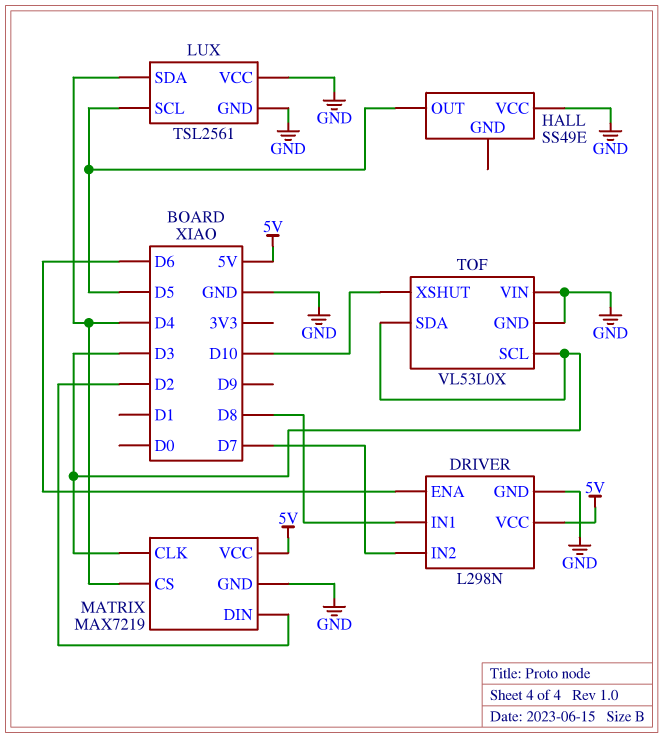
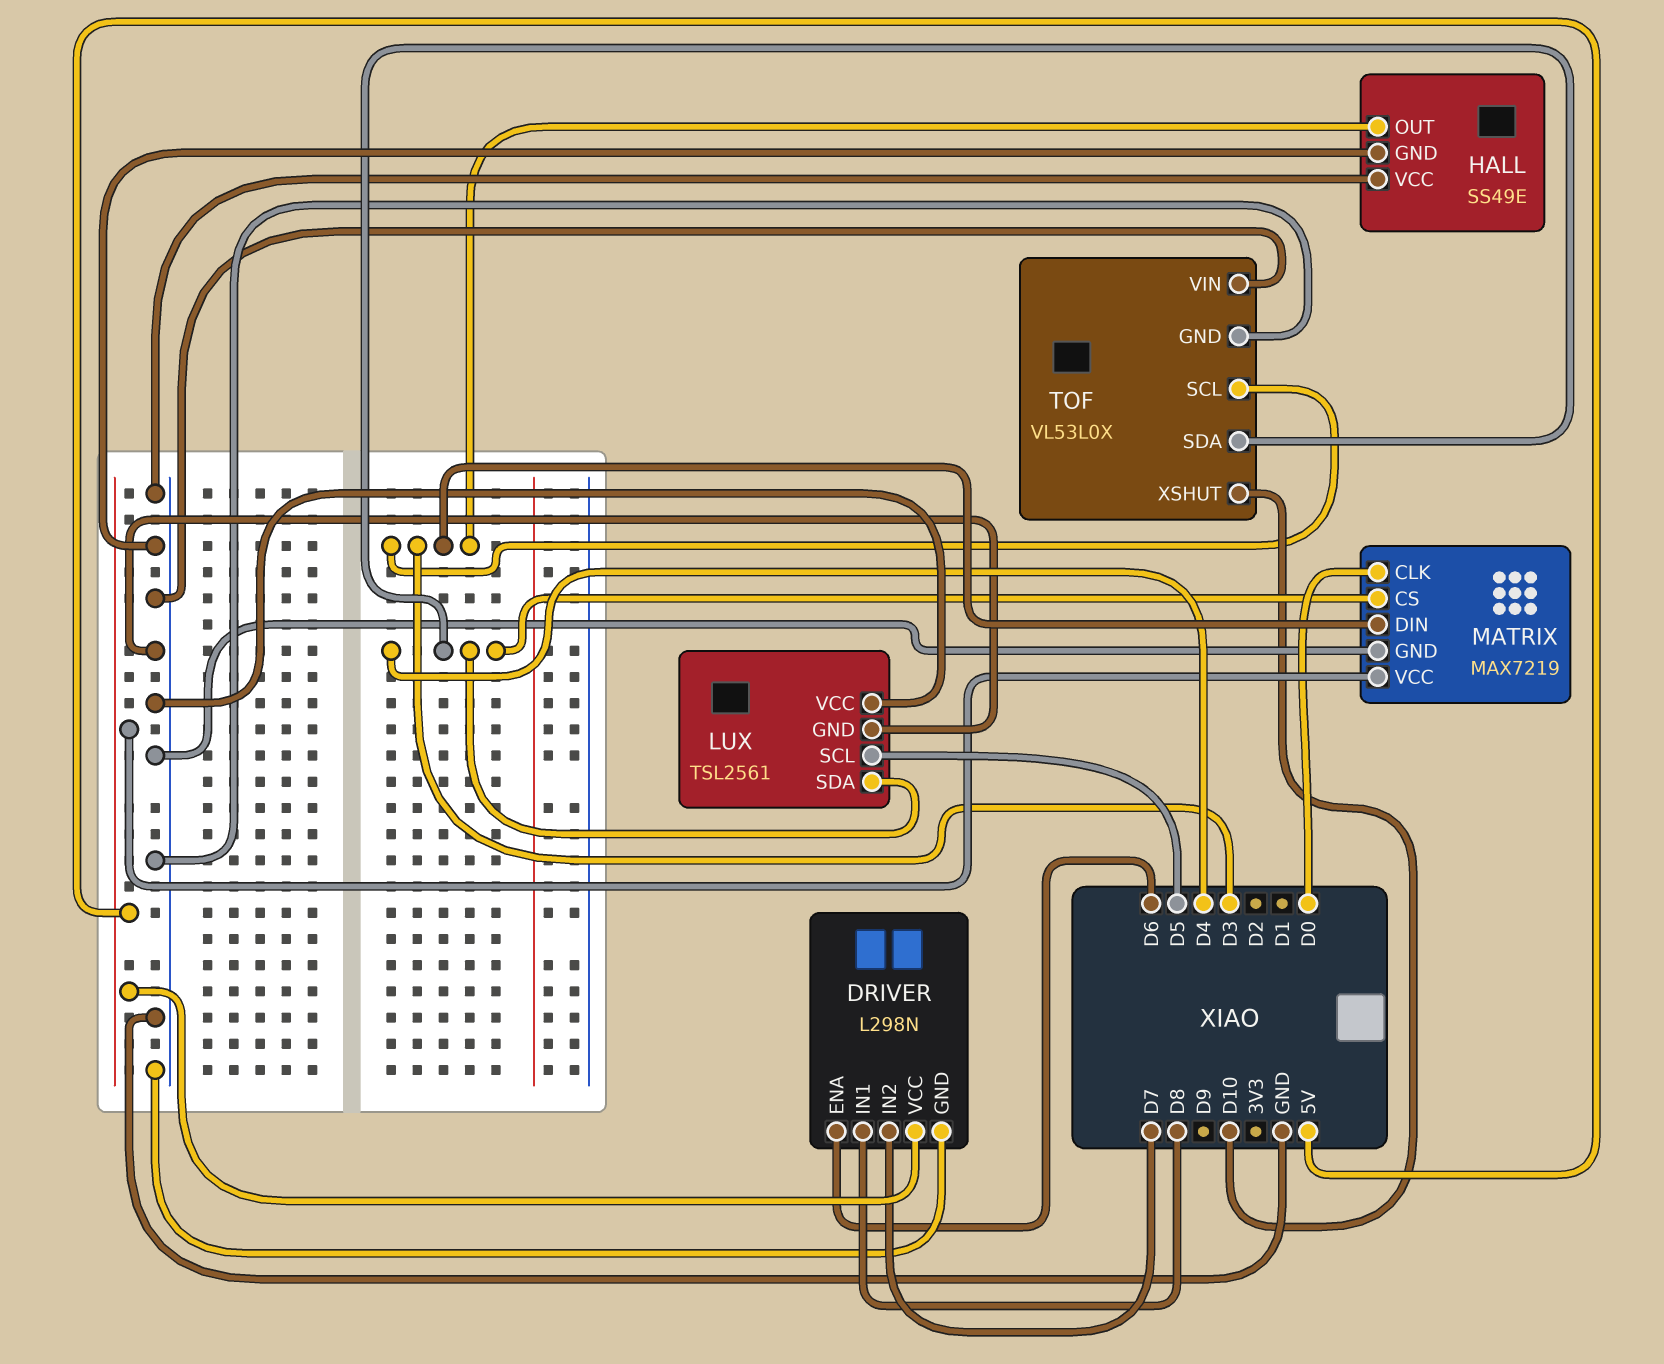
HALL pin GND: none -> GND
HALL pin OUT: D5 -> D3
MATRIX pin CLK: D3 -> D0
MATRIX pin DIN: D2 -> D3
TOF pin SDA: D3 -> D4

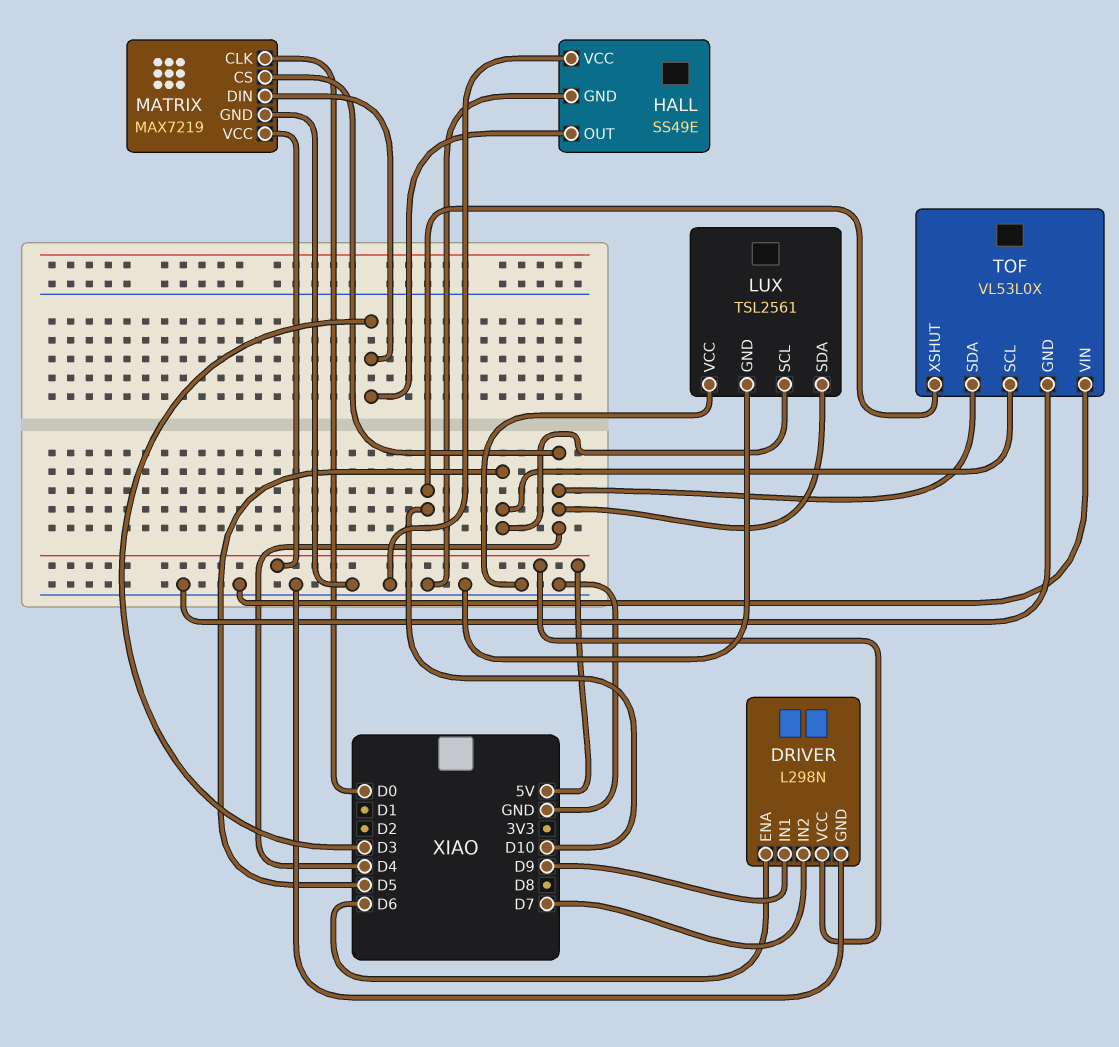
DRIVER pin IN1: D8 -> D9
TOF pin SCL: D3 -> D5

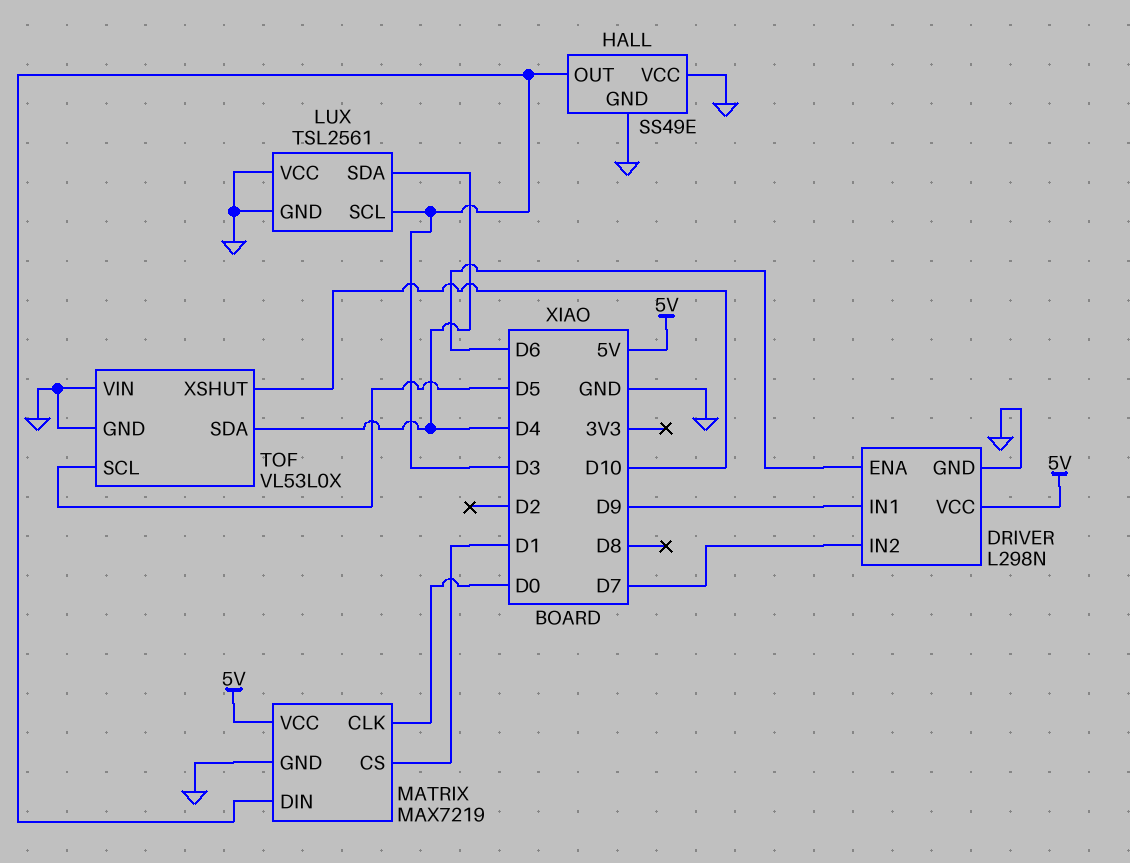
LUX pin SCL: D5 -> D3
MATRIX pin CS: D4 -> D1

